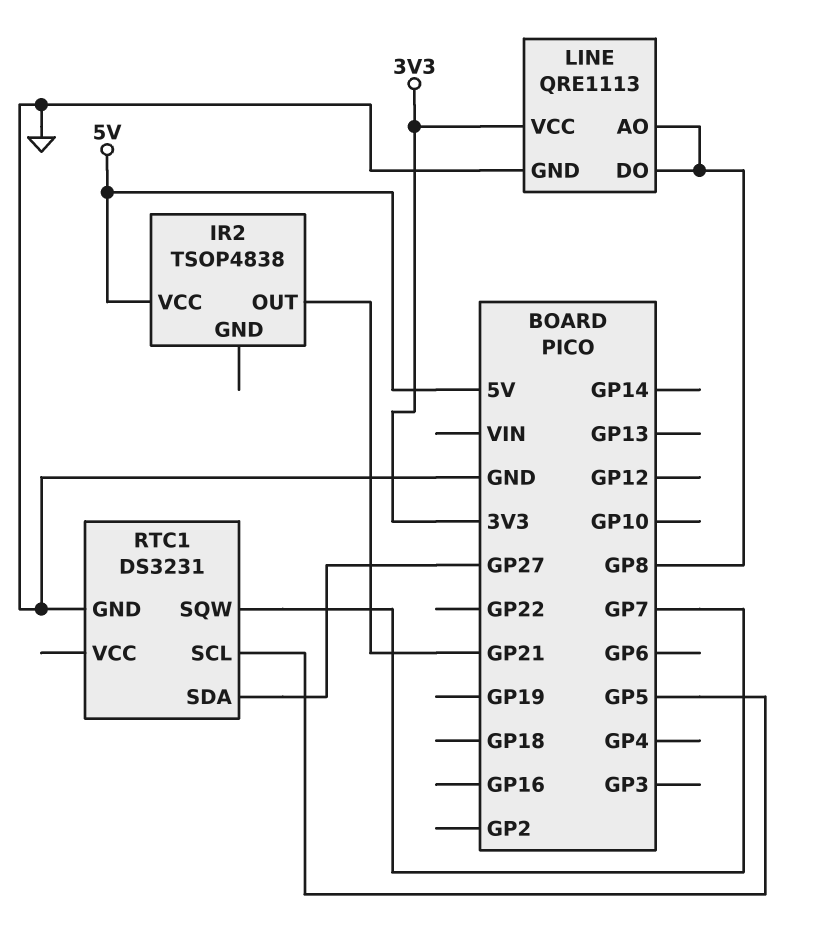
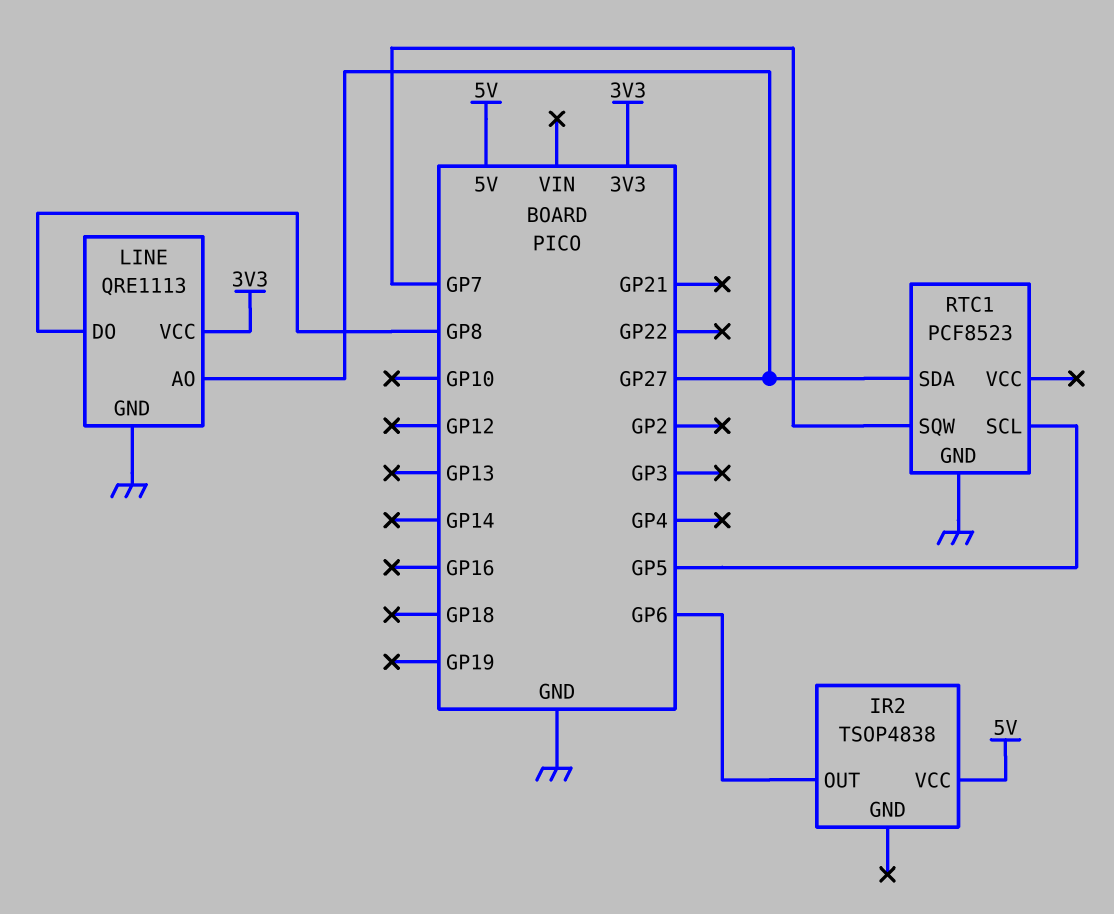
IR2 pin OUT: GP21 -> GP6
LINE pin AO: GP8 -> GP27
RTC1: DS3231 -> PCF8523

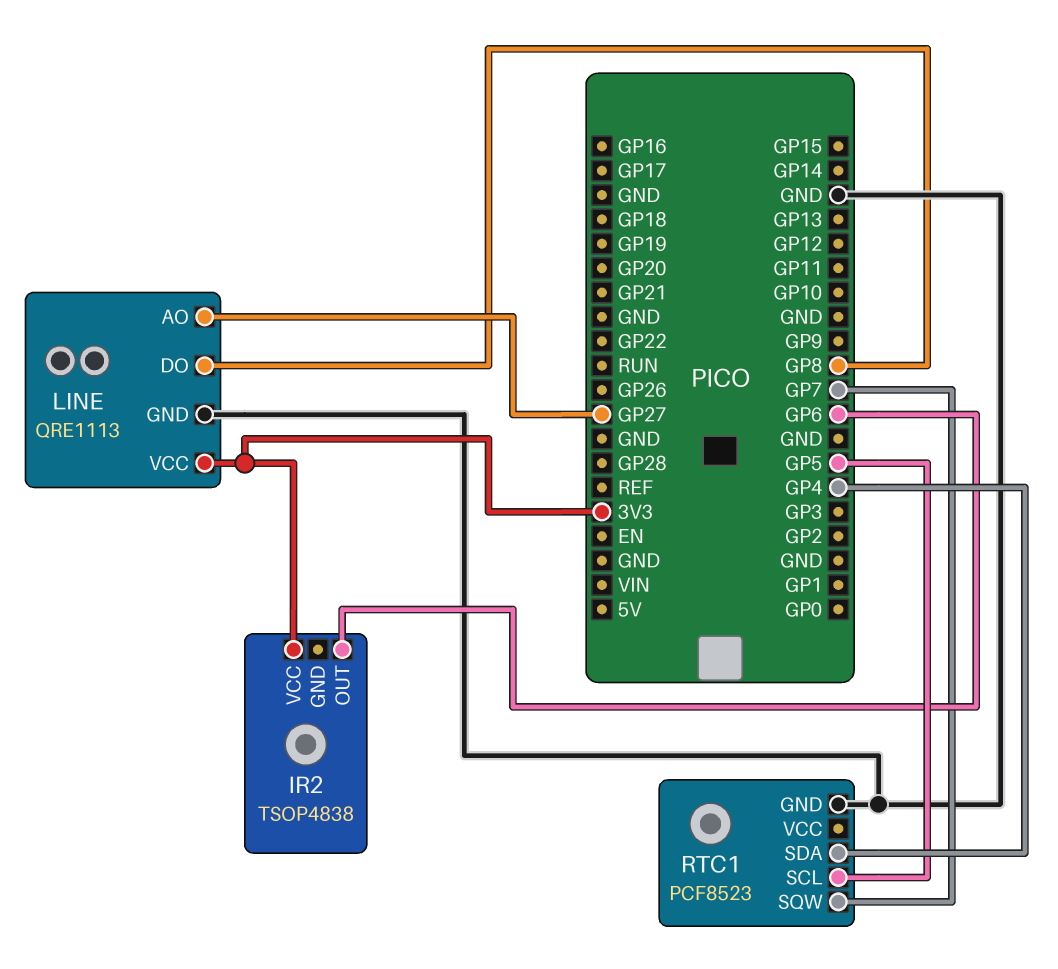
IR2 pin VCC: 5V -> 3V3
RTC1 pin SDA: GP27 -> GP4

